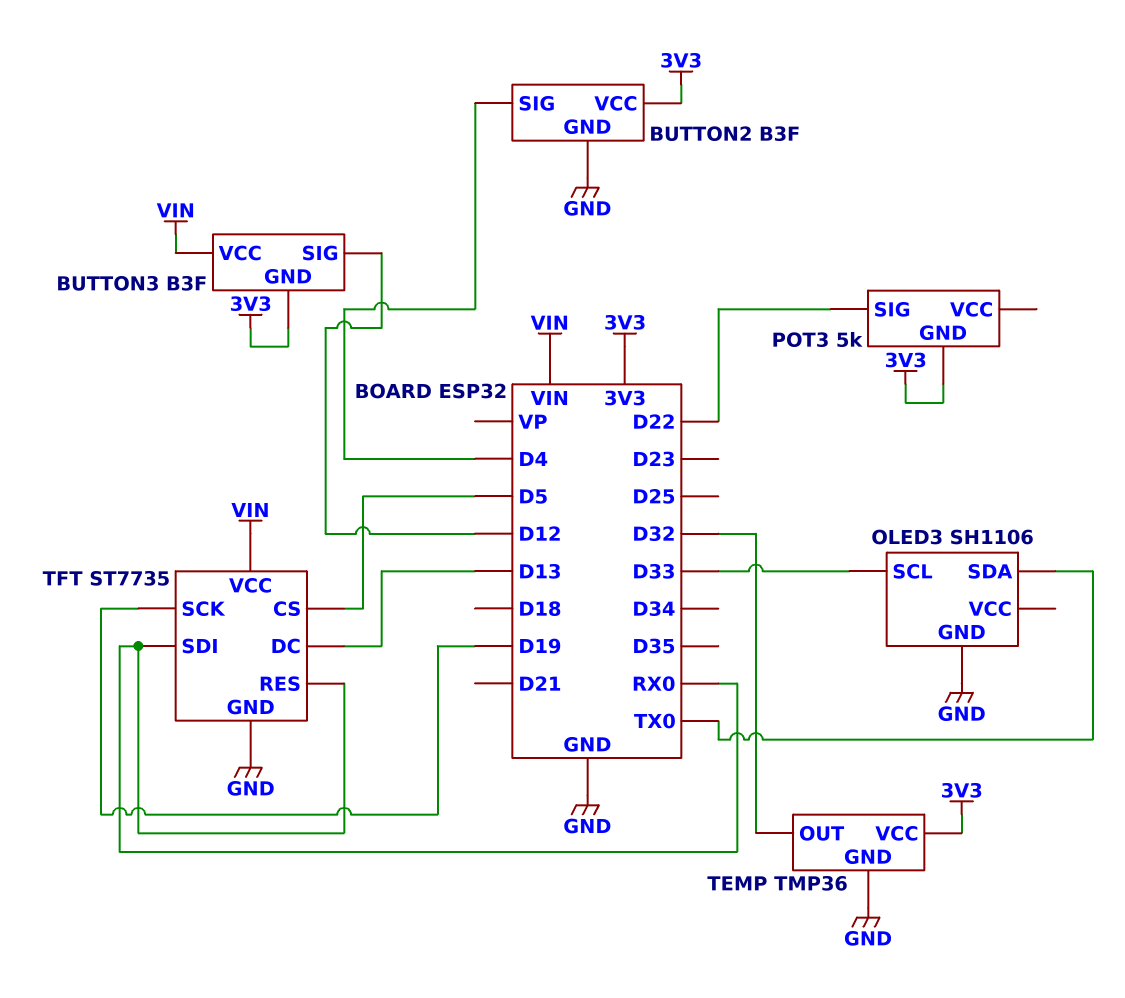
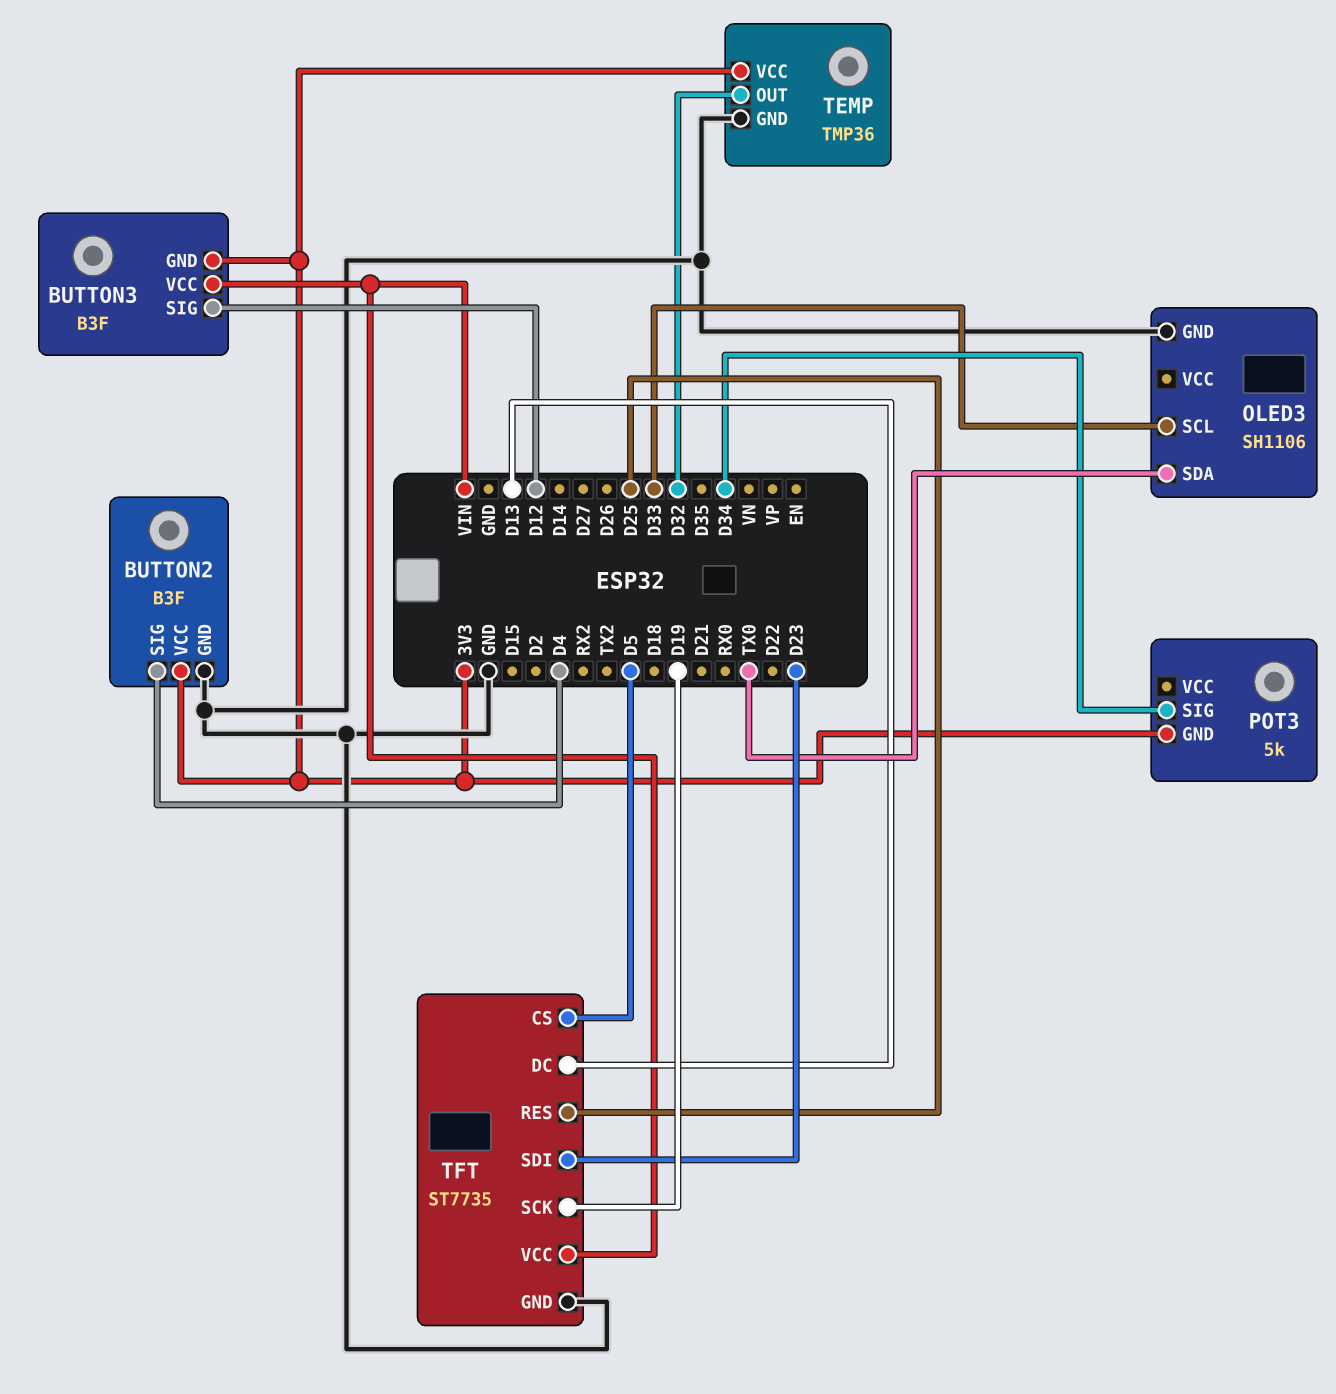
POT3 pin SIG: D22 -> D34
TFT pin RES: RX0 -> D25
TFT pin SDI: RX0 -> D23

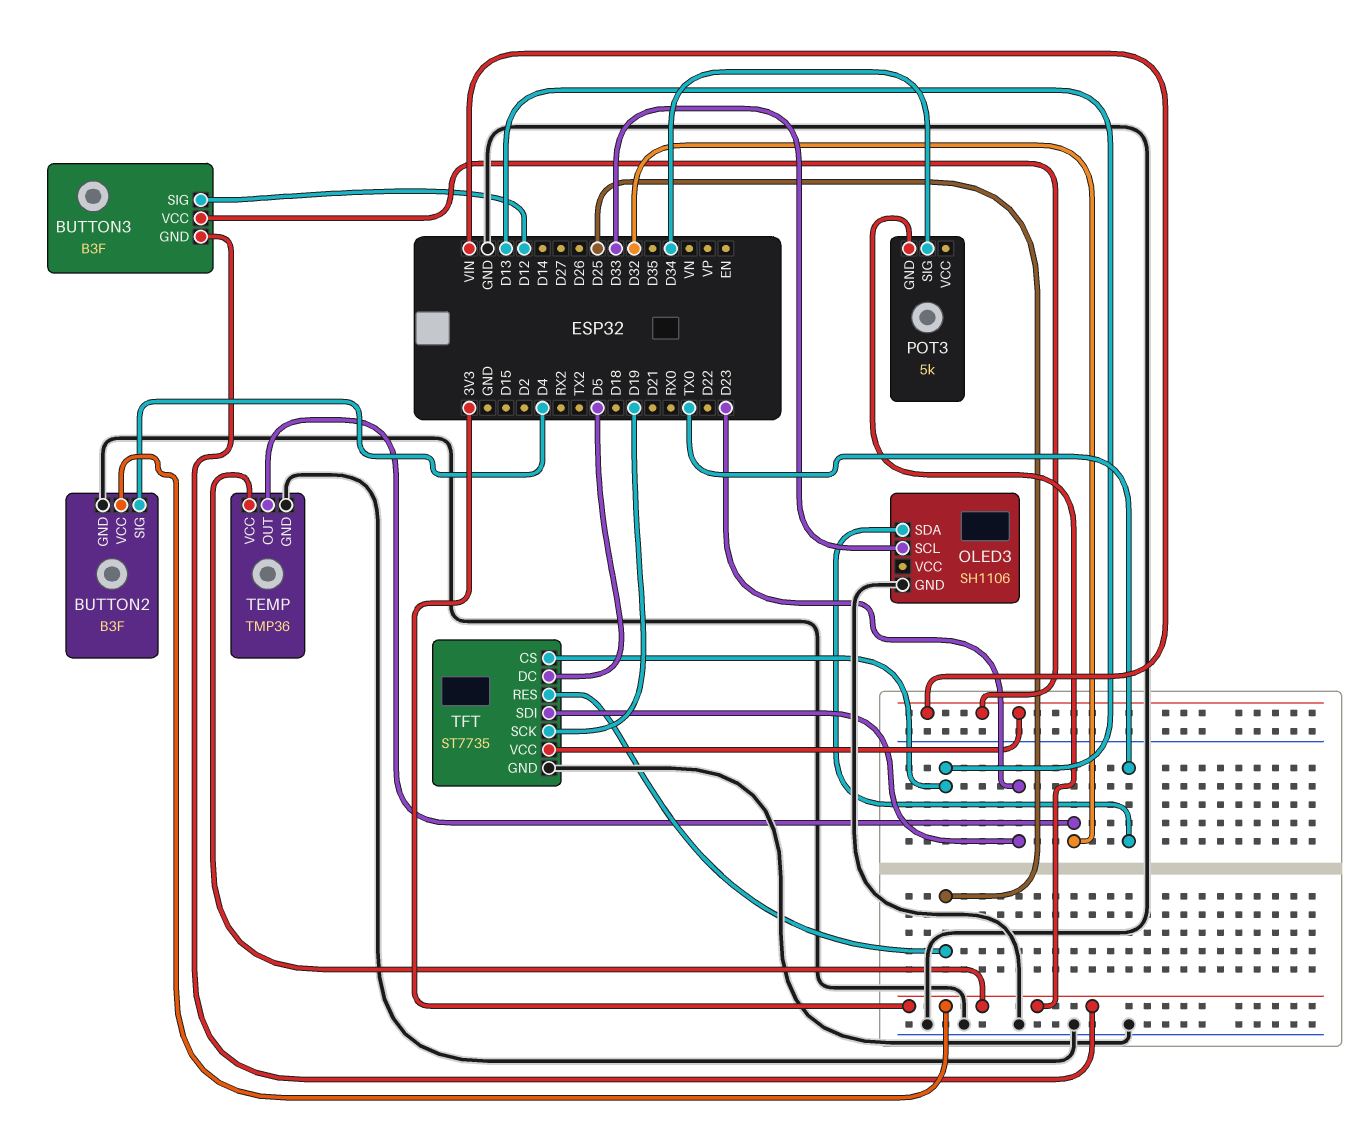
TFT pin CS: D5 -> D13
TFT pin DC: D13 -> D5

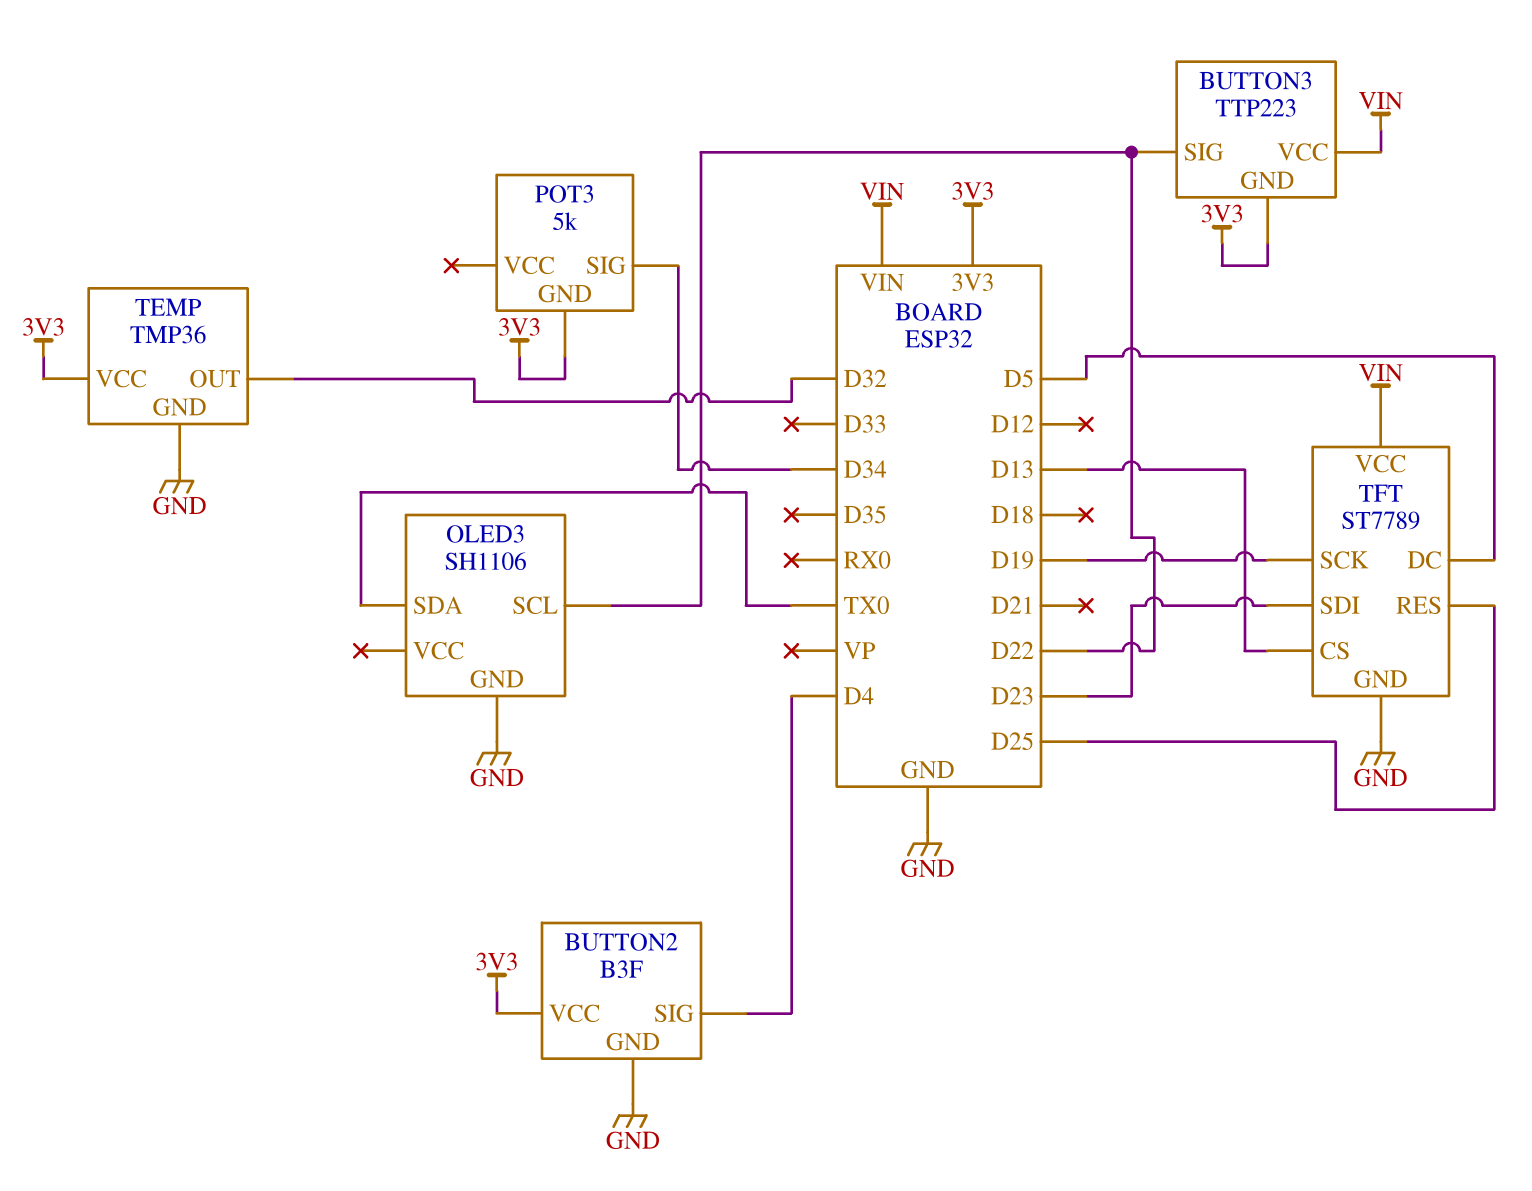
BUTTON3: B3F -> TTP223
BUTTON3 pin SIG: D12 -> D22
OLED3 pin SCL: D33 -> D22
TFT: ST7735 -> ST7789

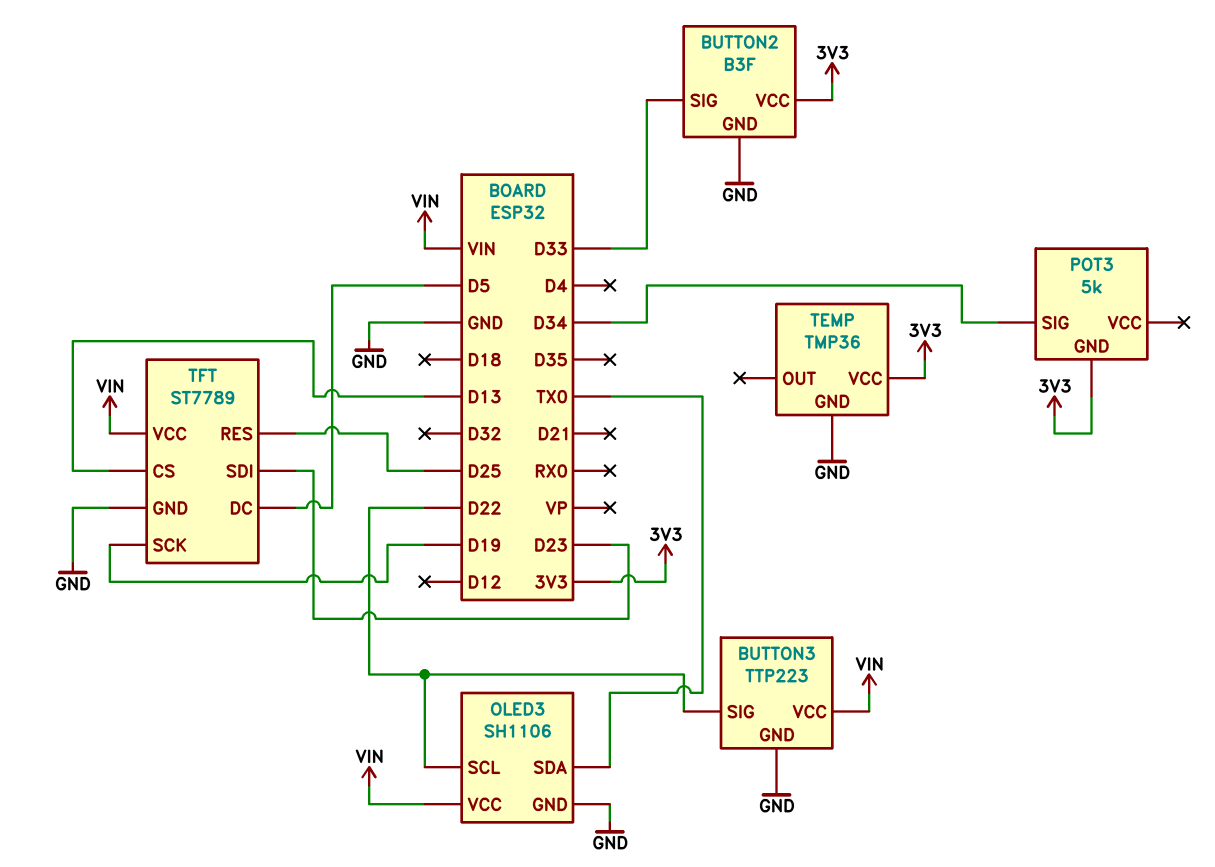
BUTTON2 pin SIG: D4 -> D33
BUTTON3 pin GND: 3V3 -> GND
OLED3 pin VCC: none -> VIN
TEMP pin OUT: D32 -> none

